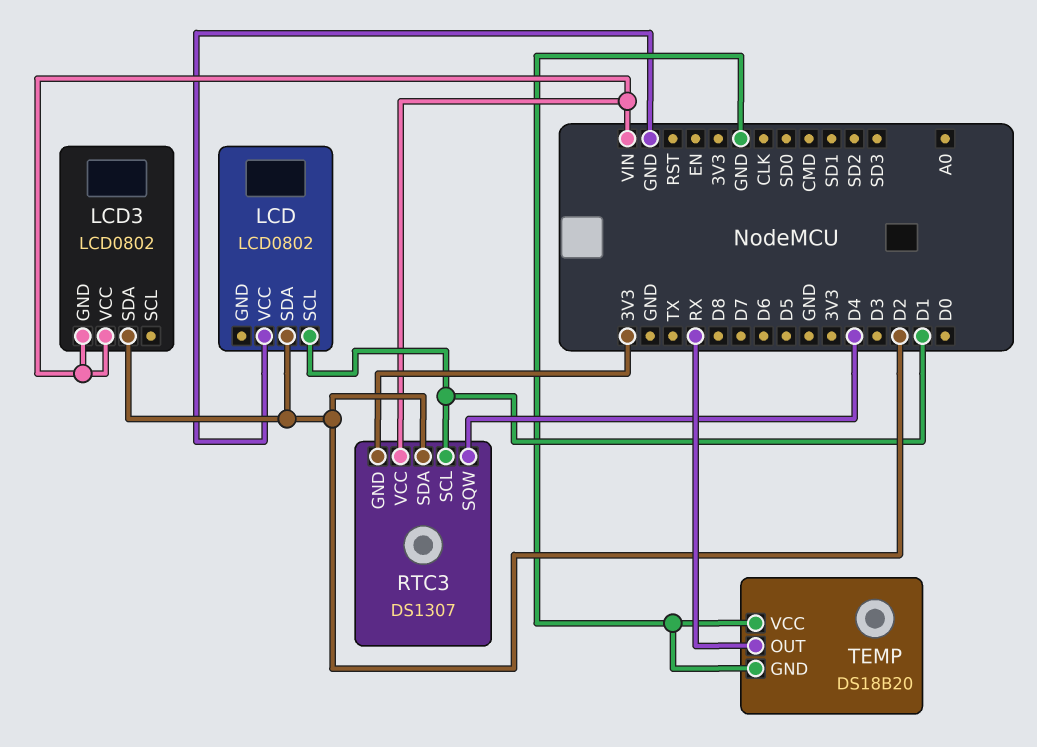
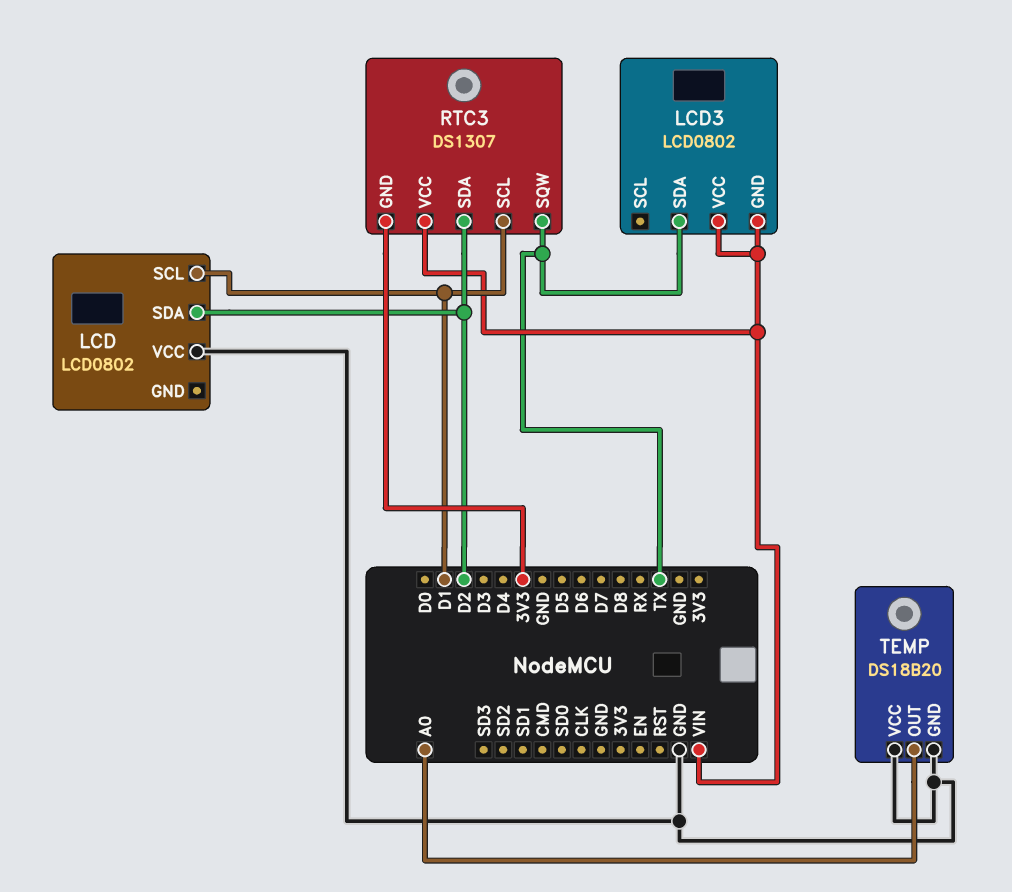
LCD3 pin SDA: D2 -> TX
RTC3 pin SQW: D4 -> TX
TEMP pin OUT: RX -> A0

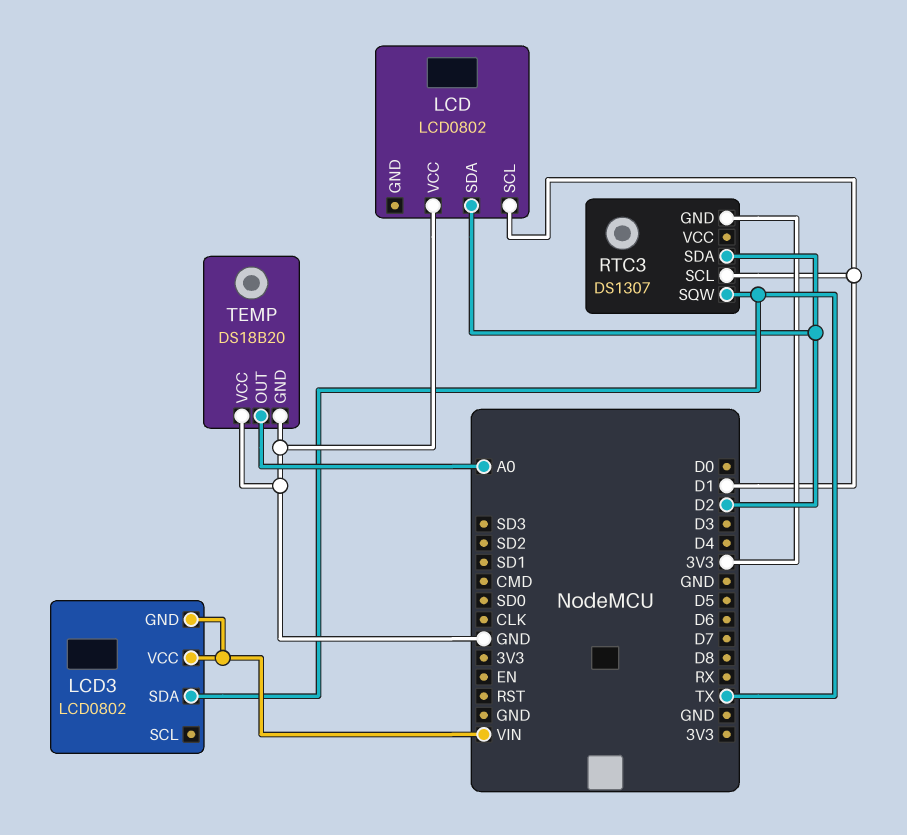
RTC3 pin VCC: VIN -> none

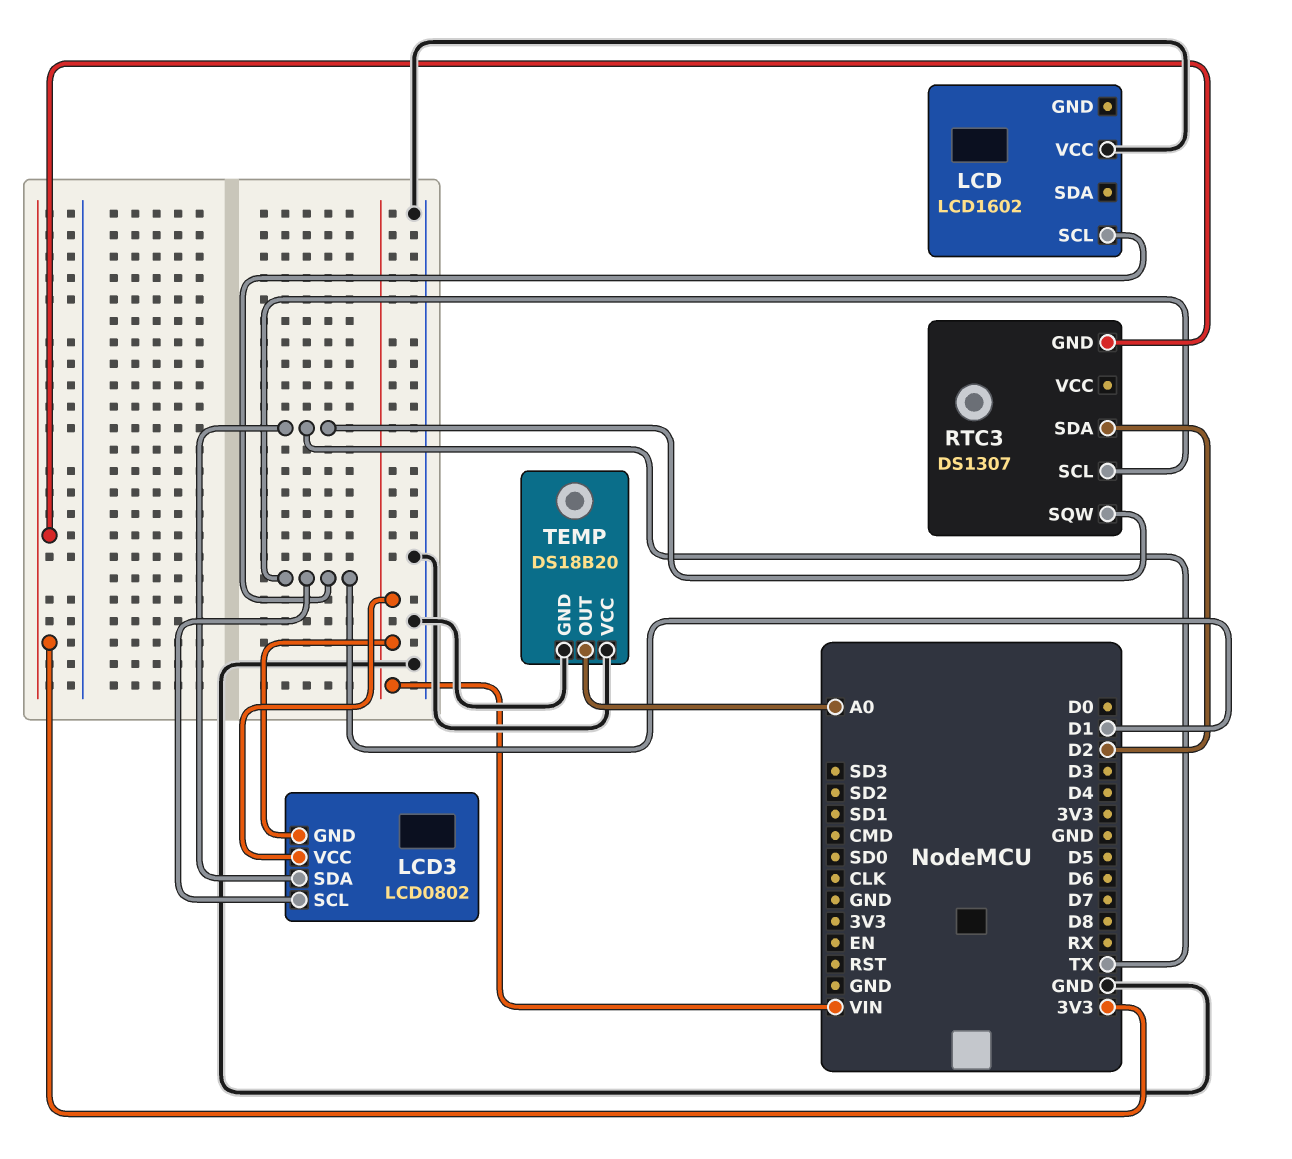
LCD: LCD0802 -> LCD1602
LCD pin SDA: D2 -> none
LCD3 pin SCL: none -> D1

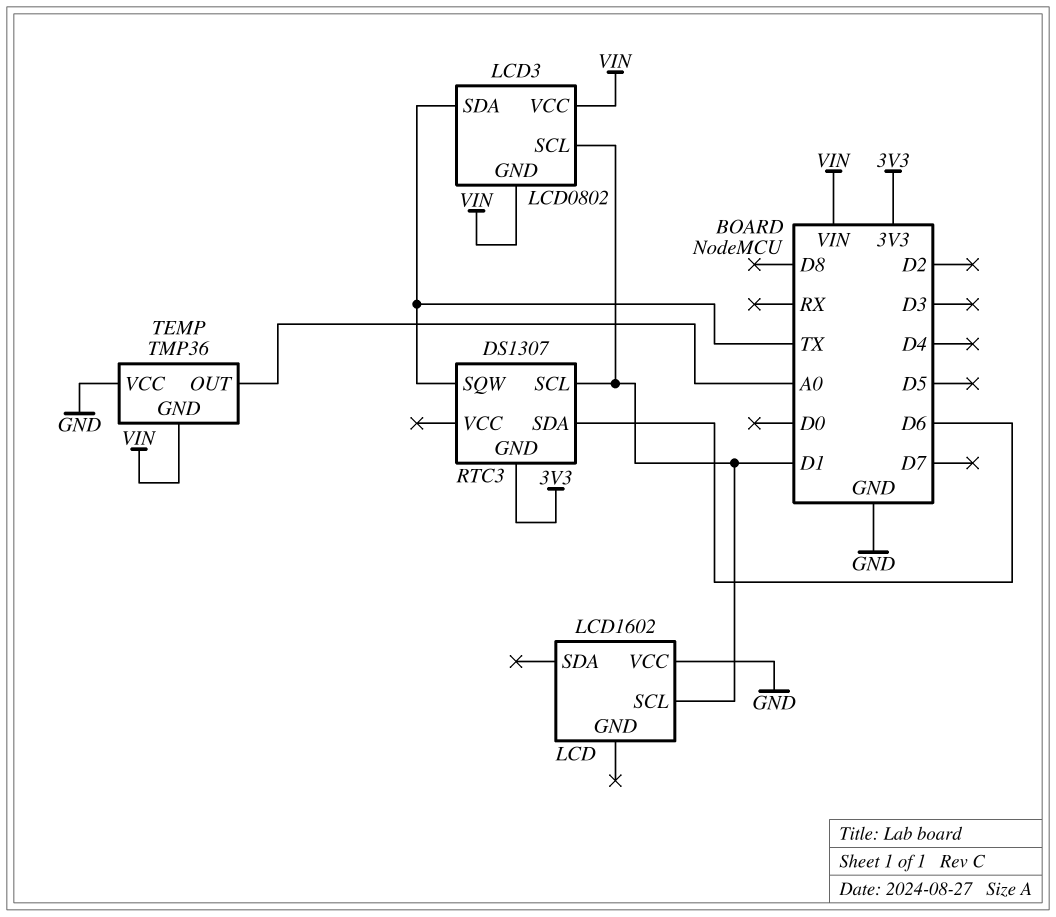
RTC3 pin SDA: D2 -> D6
TEMP: DS18B20 -> TMP36
TEMP pin GND: GND -> VIN

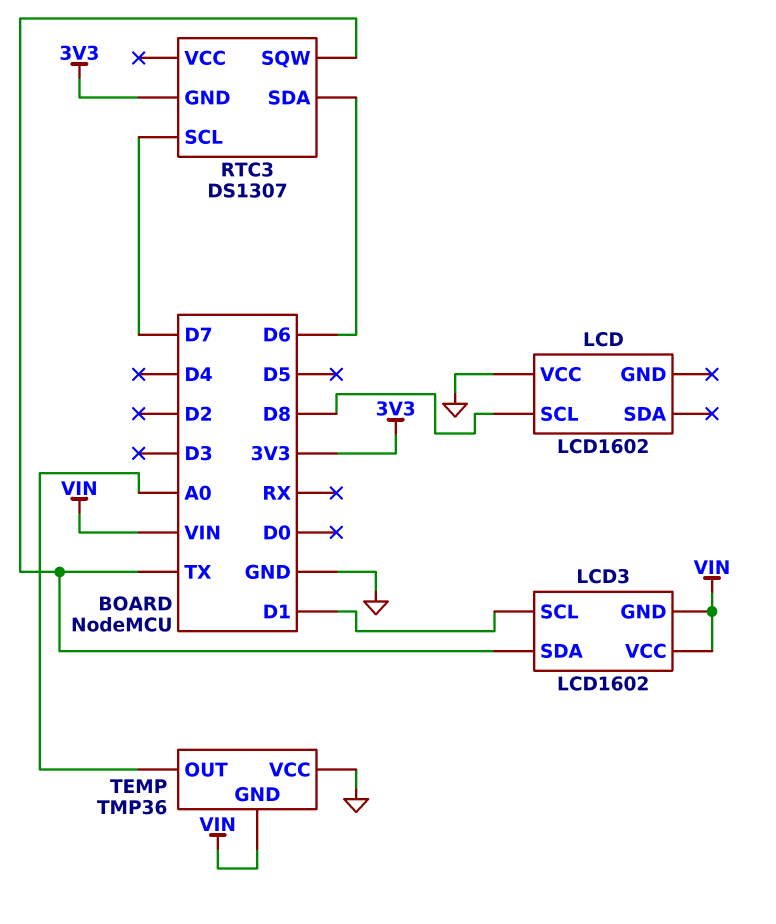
LCD pin SCL: D1 -> D8
LCD3: LCD0802 -> LCD1602
RTC3 pin SCL: D1 -> D7

